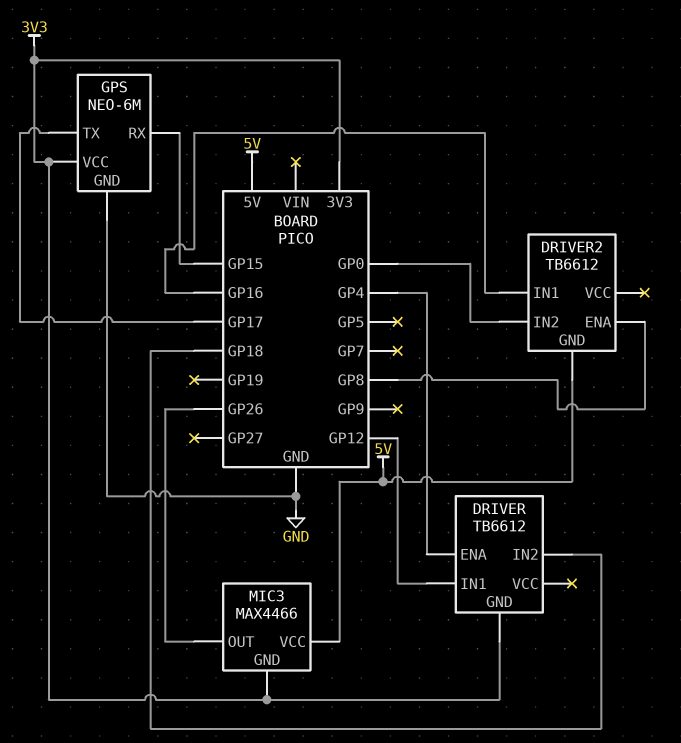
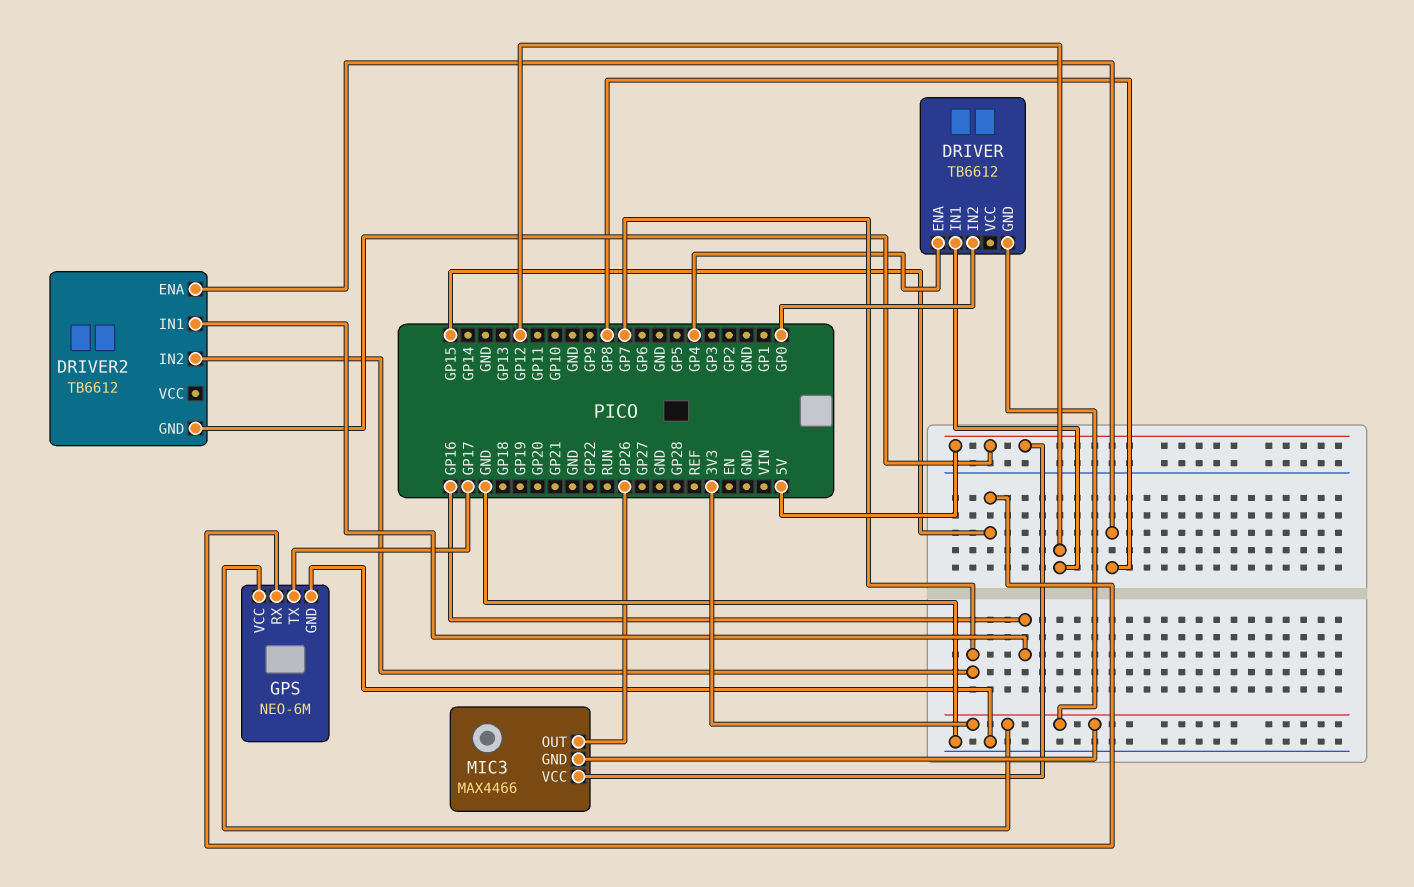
DRIVER pin IN2: GP18 -> GP0
DRIVER2 pin IN2: GP0 -> GP7

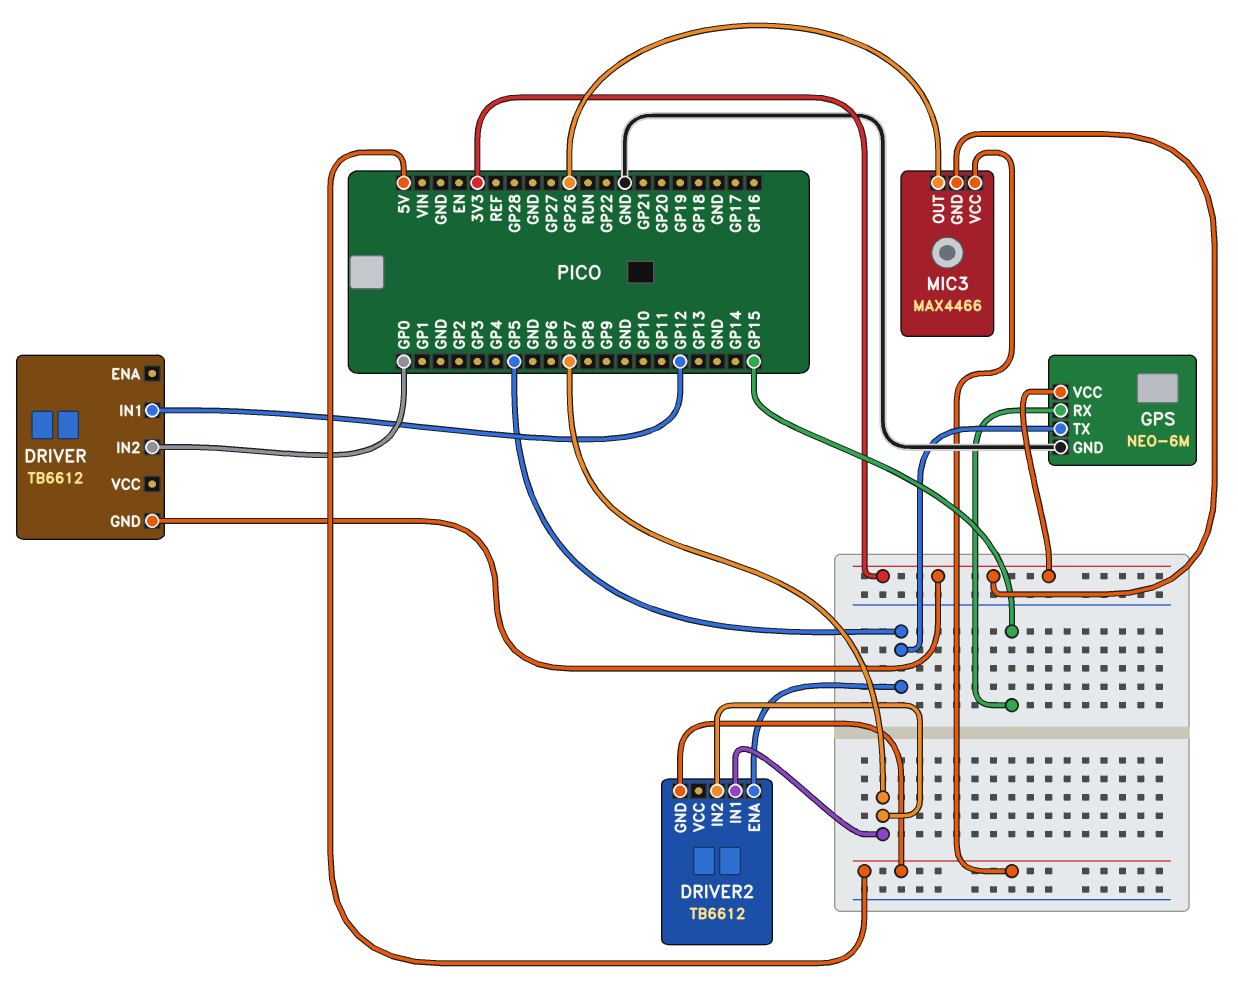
DRIVER pin ENA: GP4 -> none
DRIVER2 pin ENA: GP8 -> GP5
DRIVER2 pin IN1: GP16 -> GP7
GPS pin TX: GP17 -> GP5

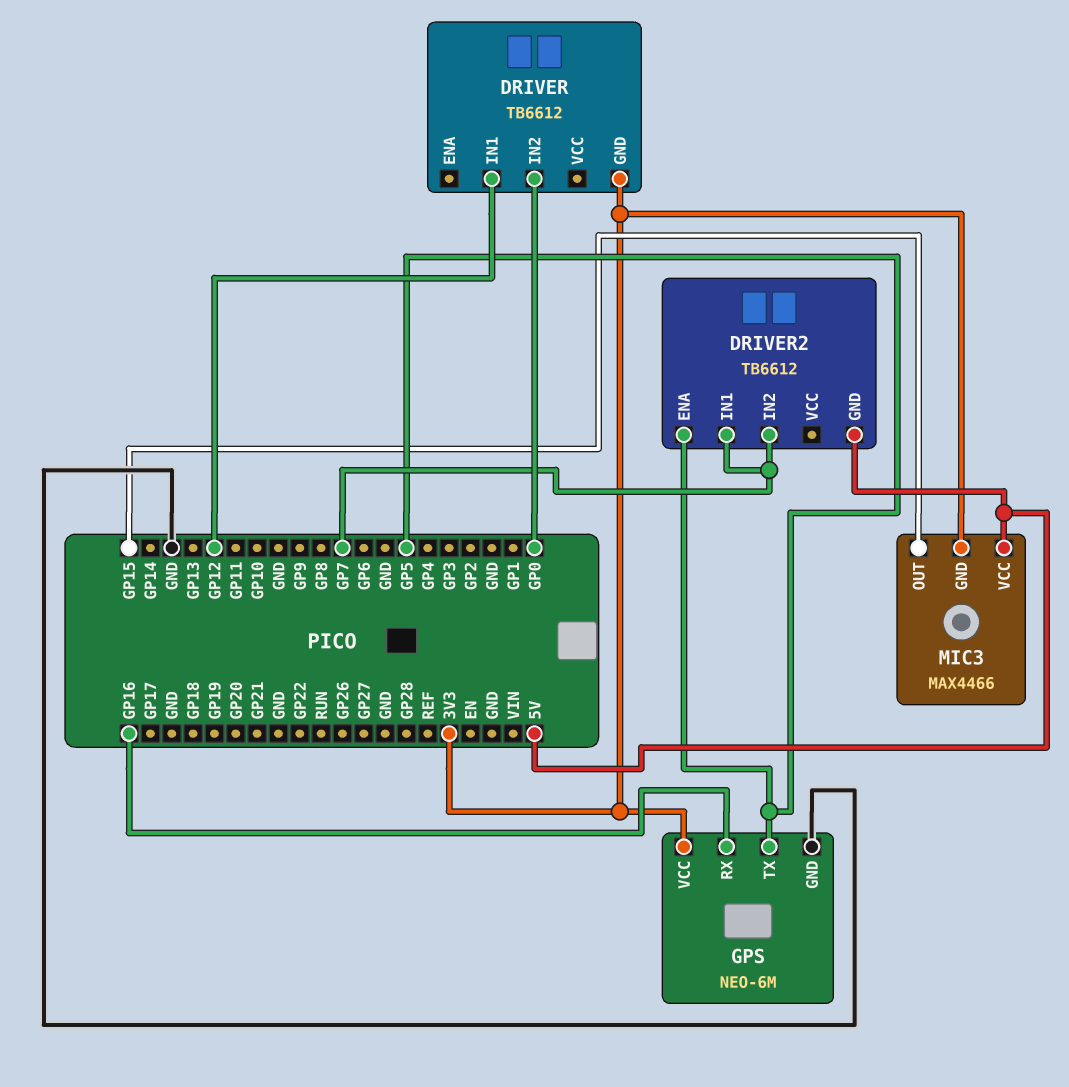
GPS pin RX: GP15 -> GP16
MIC3 pin OUT: GP26 -> GP15

